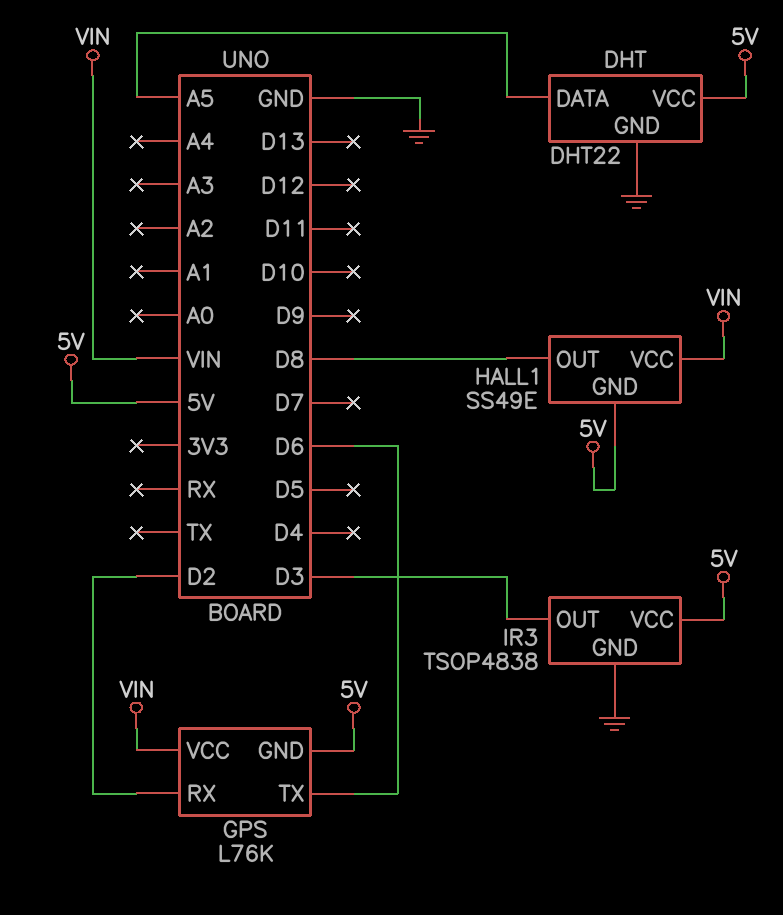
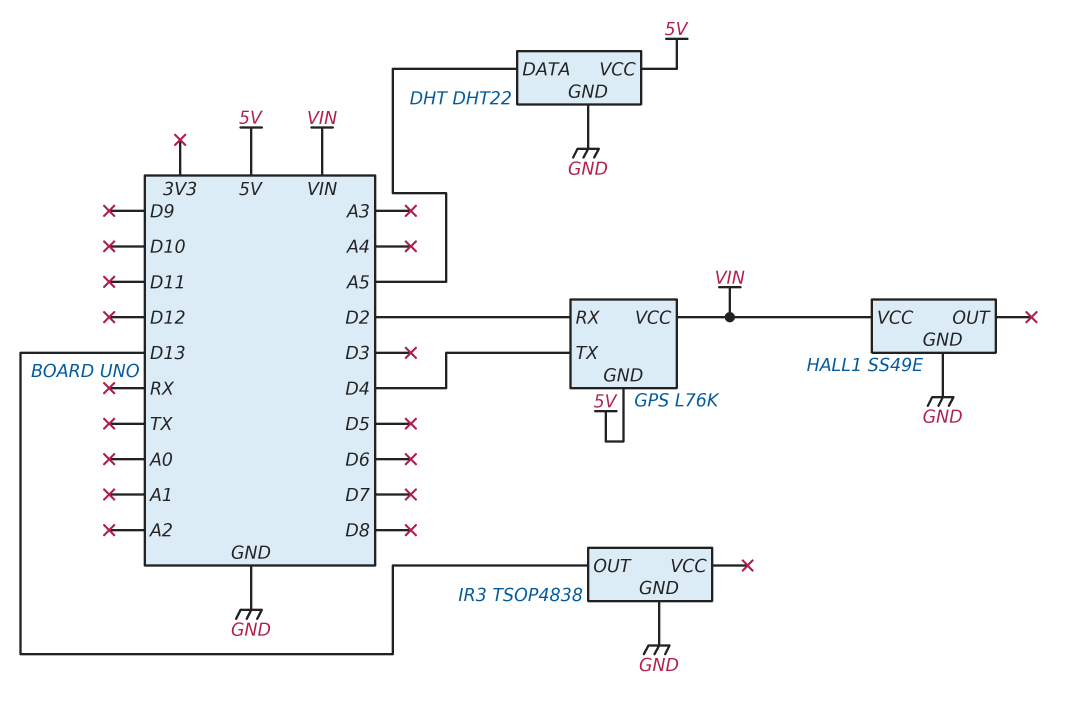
GPS pin TX: D6 -> D4
HALL1 pin GND: 5V -> GND
HALL1 pin OUT: D8 -> none
IR3 pin OUT: D3 -> D13
IR3 pin VCC: 5V -> none

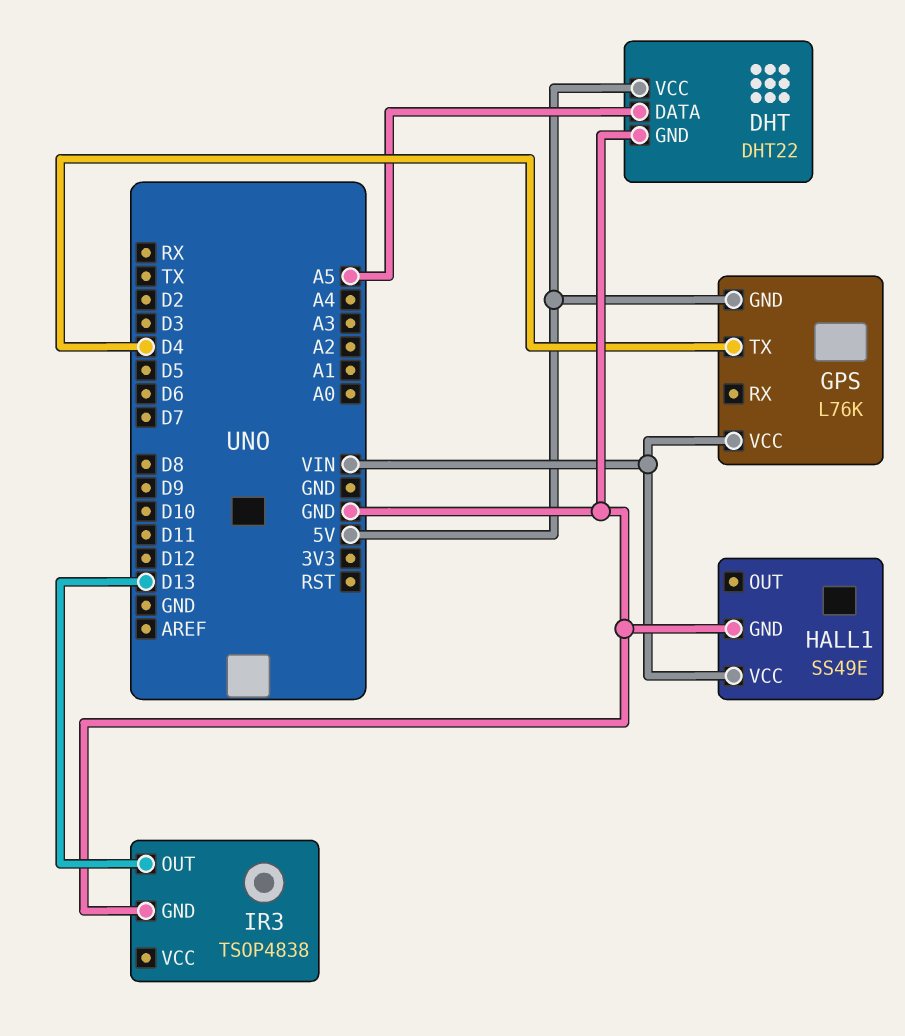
GPS pin RX: D2 -> none

